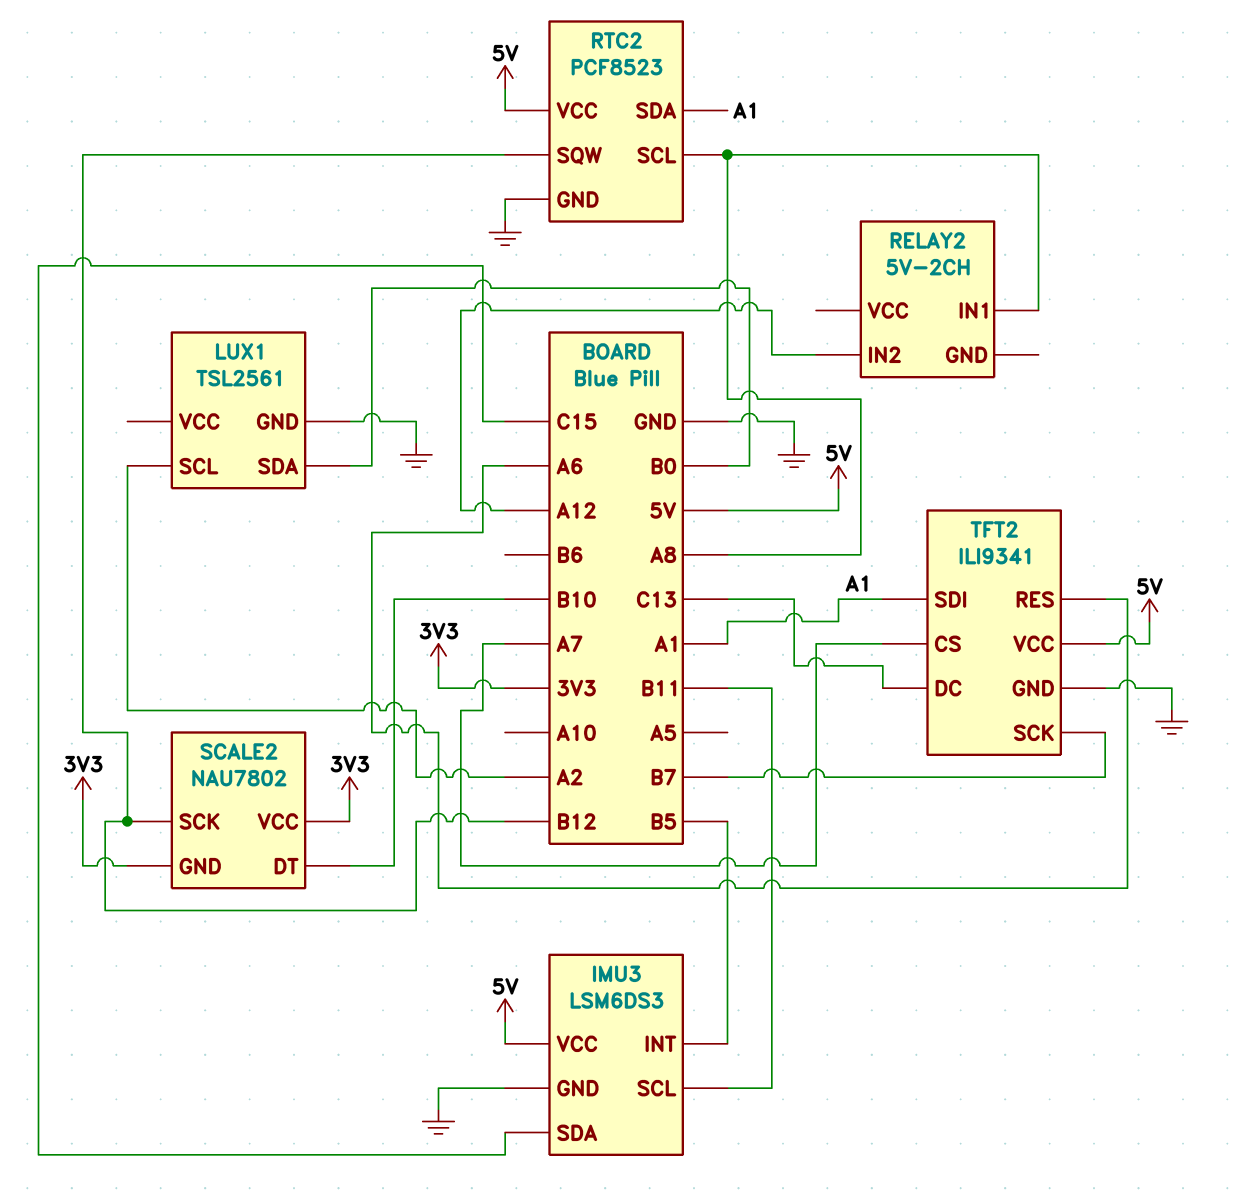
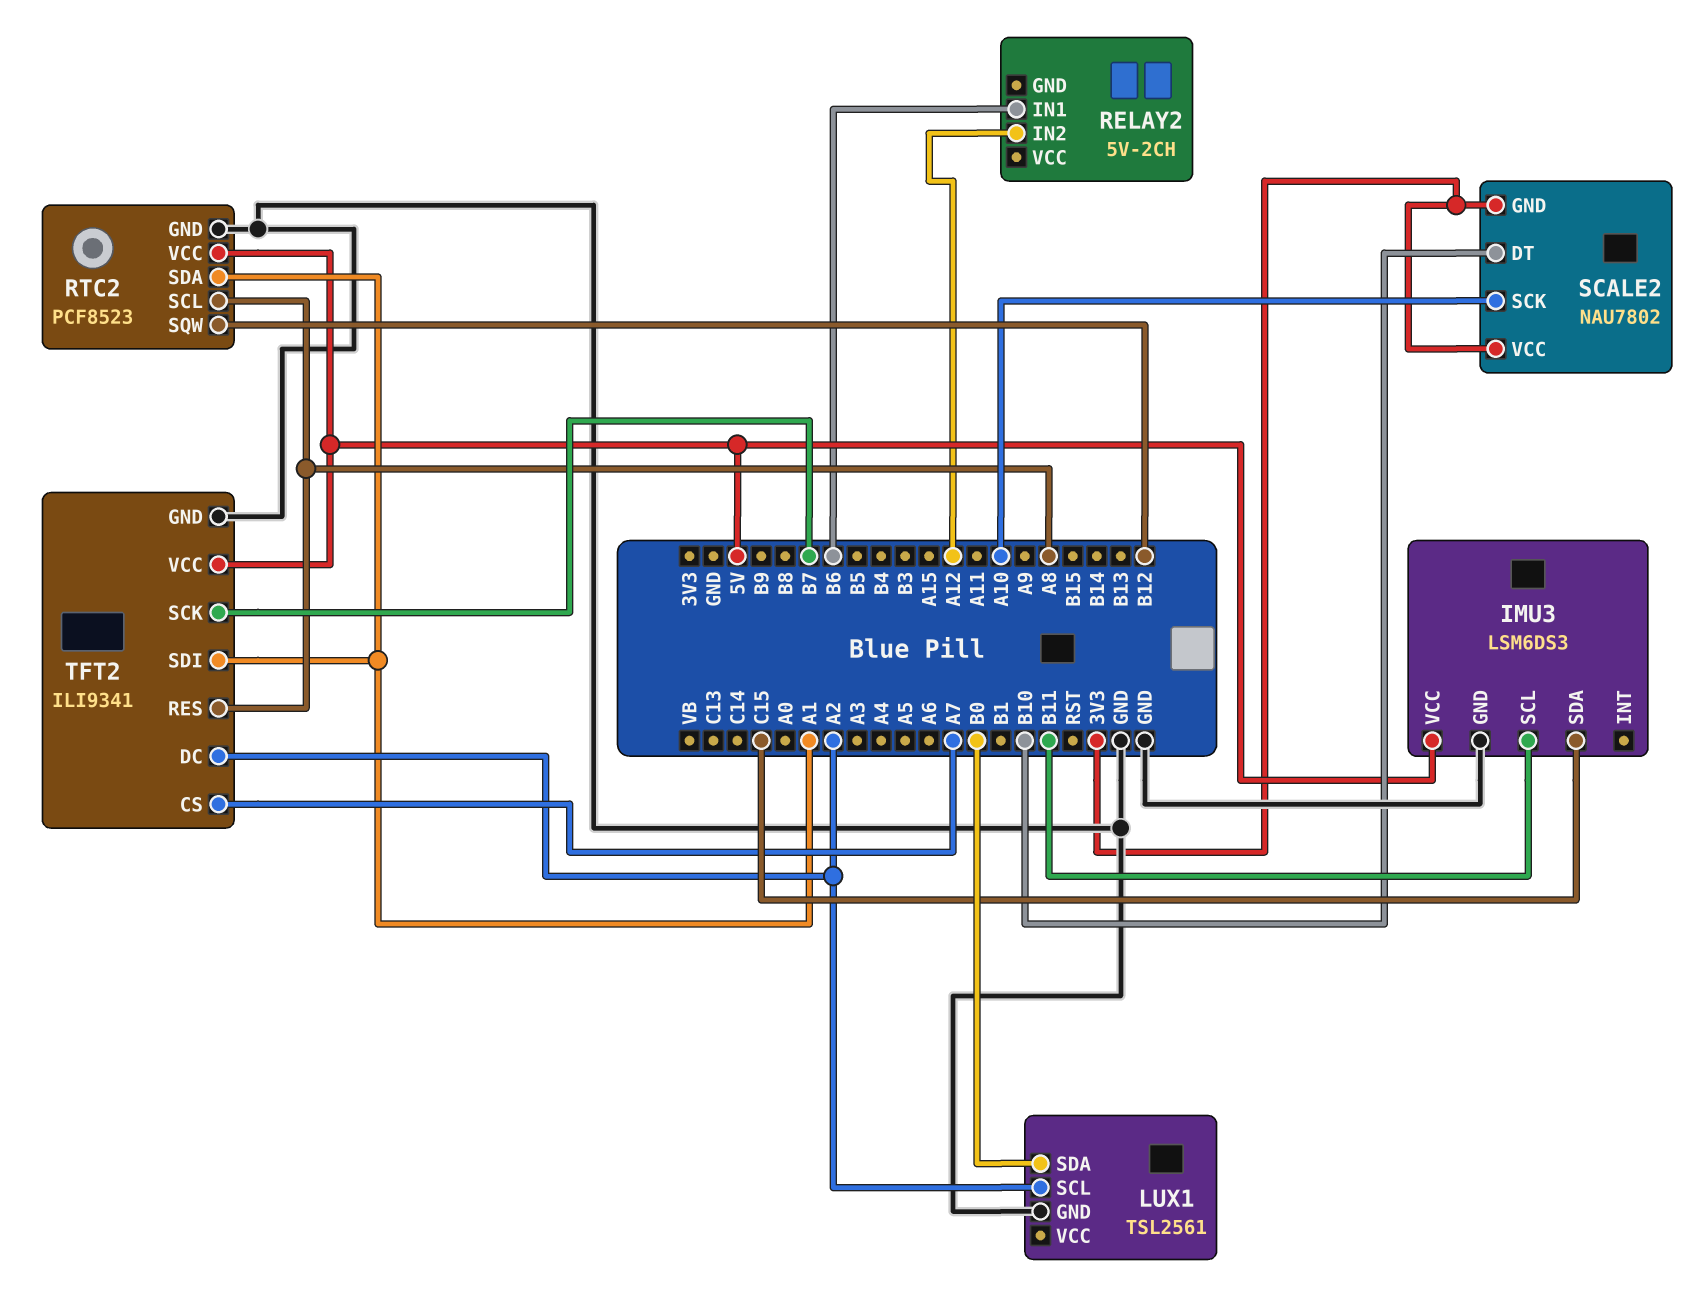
IMU3 pin INT: B5 -> none
RELAY2 pin IN1: A8 -> B6
SCALE2 pin SCK: B12 -> A10
TFT2 pin DC: C13 -> A2
TFT2 pin RES: A6 -> A8

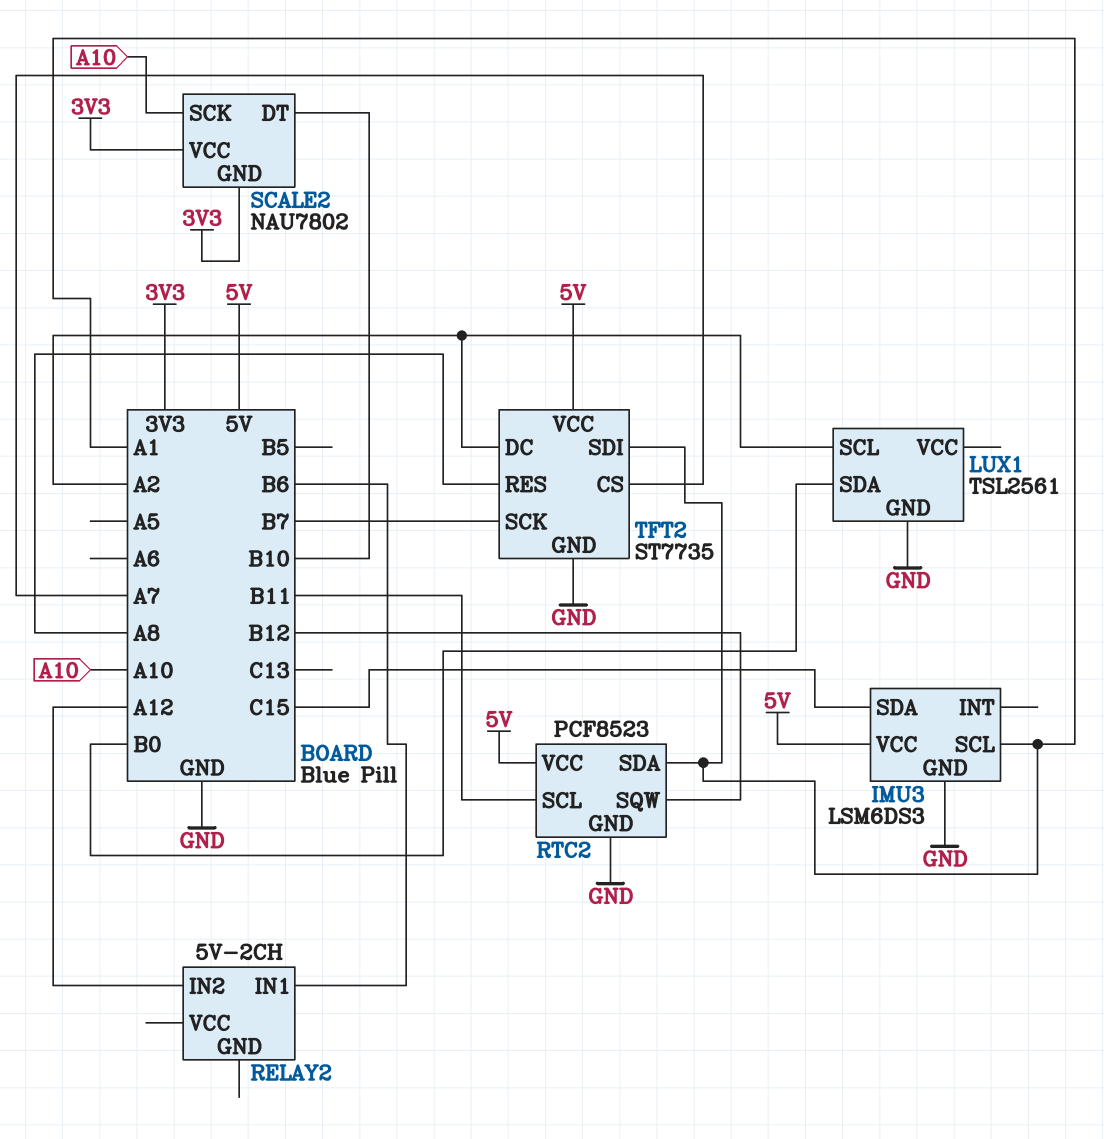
IMU3 pin SCL: B11 -> A1
RTC2 pin SCL: A8 -> B11
TFT2: ILI9341 -> ST7735

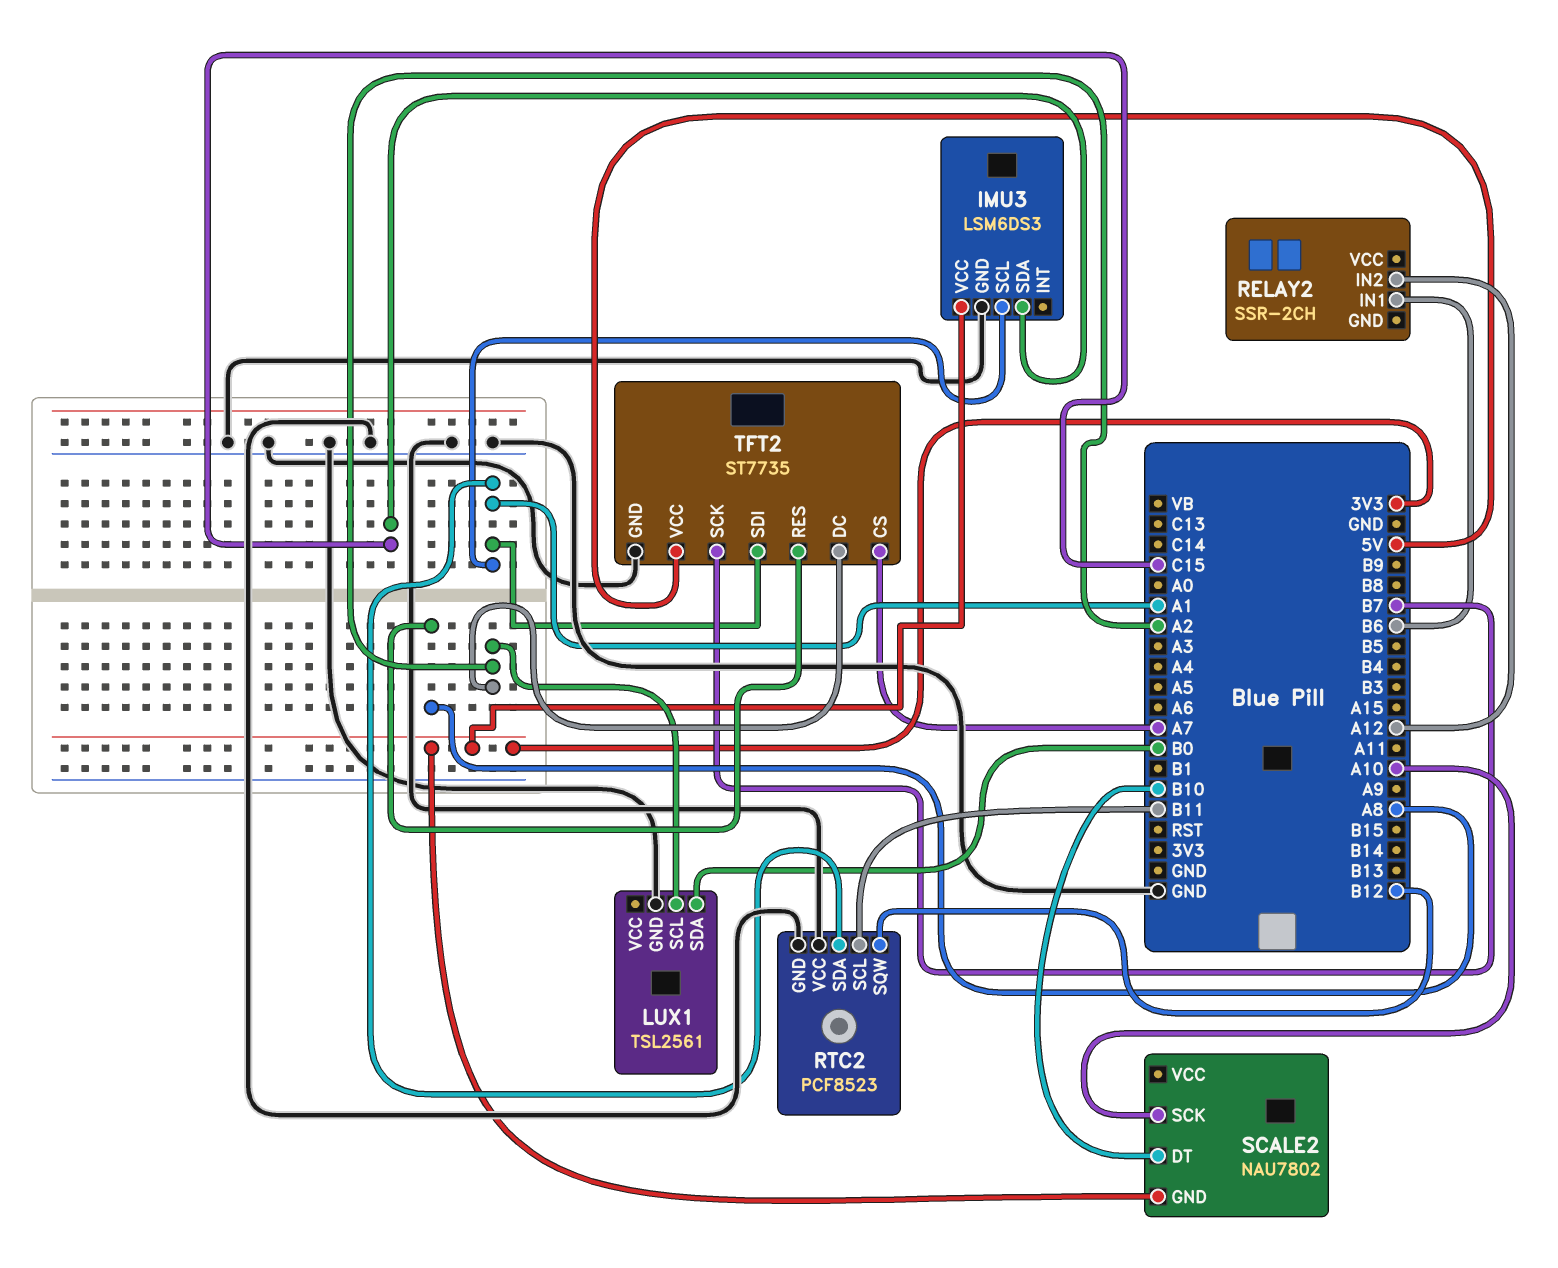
IMU3 pin VCC: 5V -> 3V3
RELAY2: 5V-2CH -> SSR-2CH
RTC2 pin VCC: 5V -> GND
SCALE2 pin VCC: 3V3 -> none

